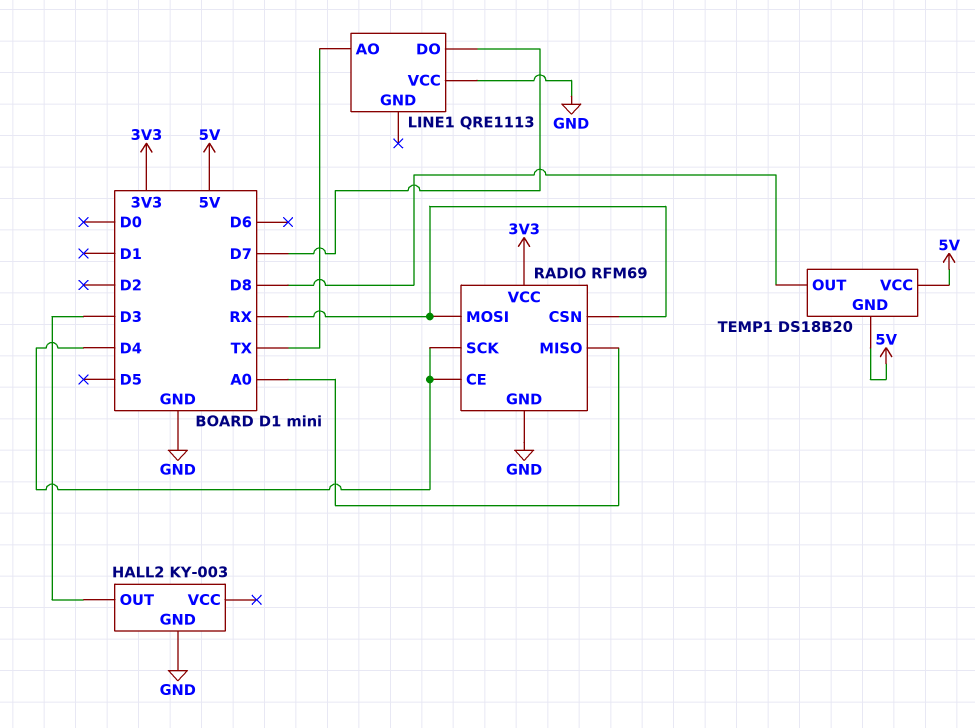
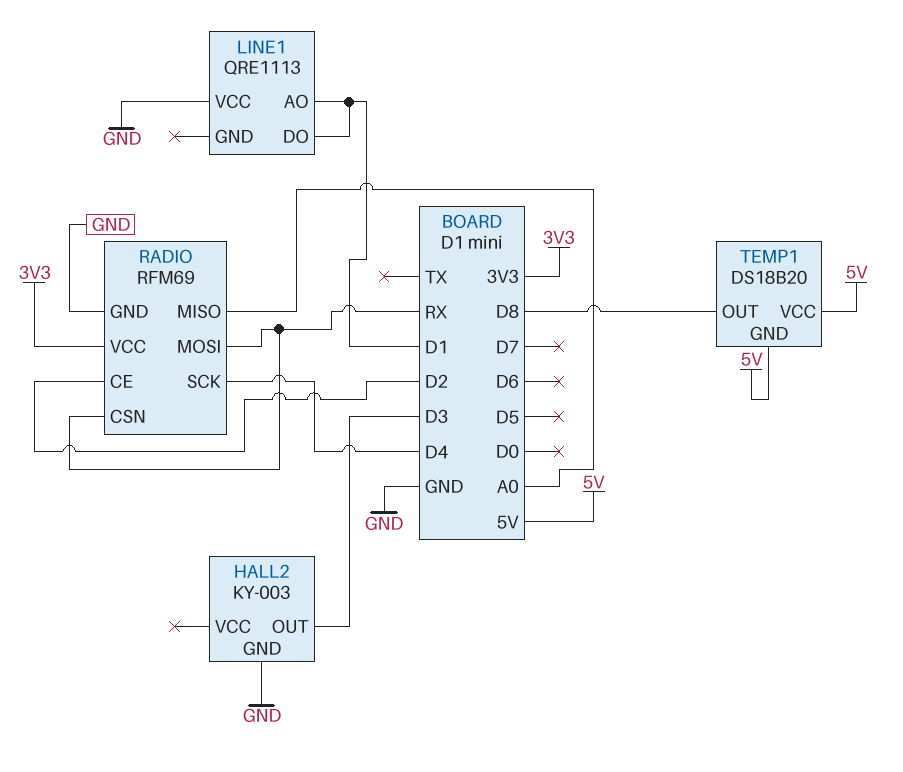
LINE1 pin AO: TX -> D1
LINE1 pin DO: D7 -> D1
RADIO pin CE: D4 -> D2

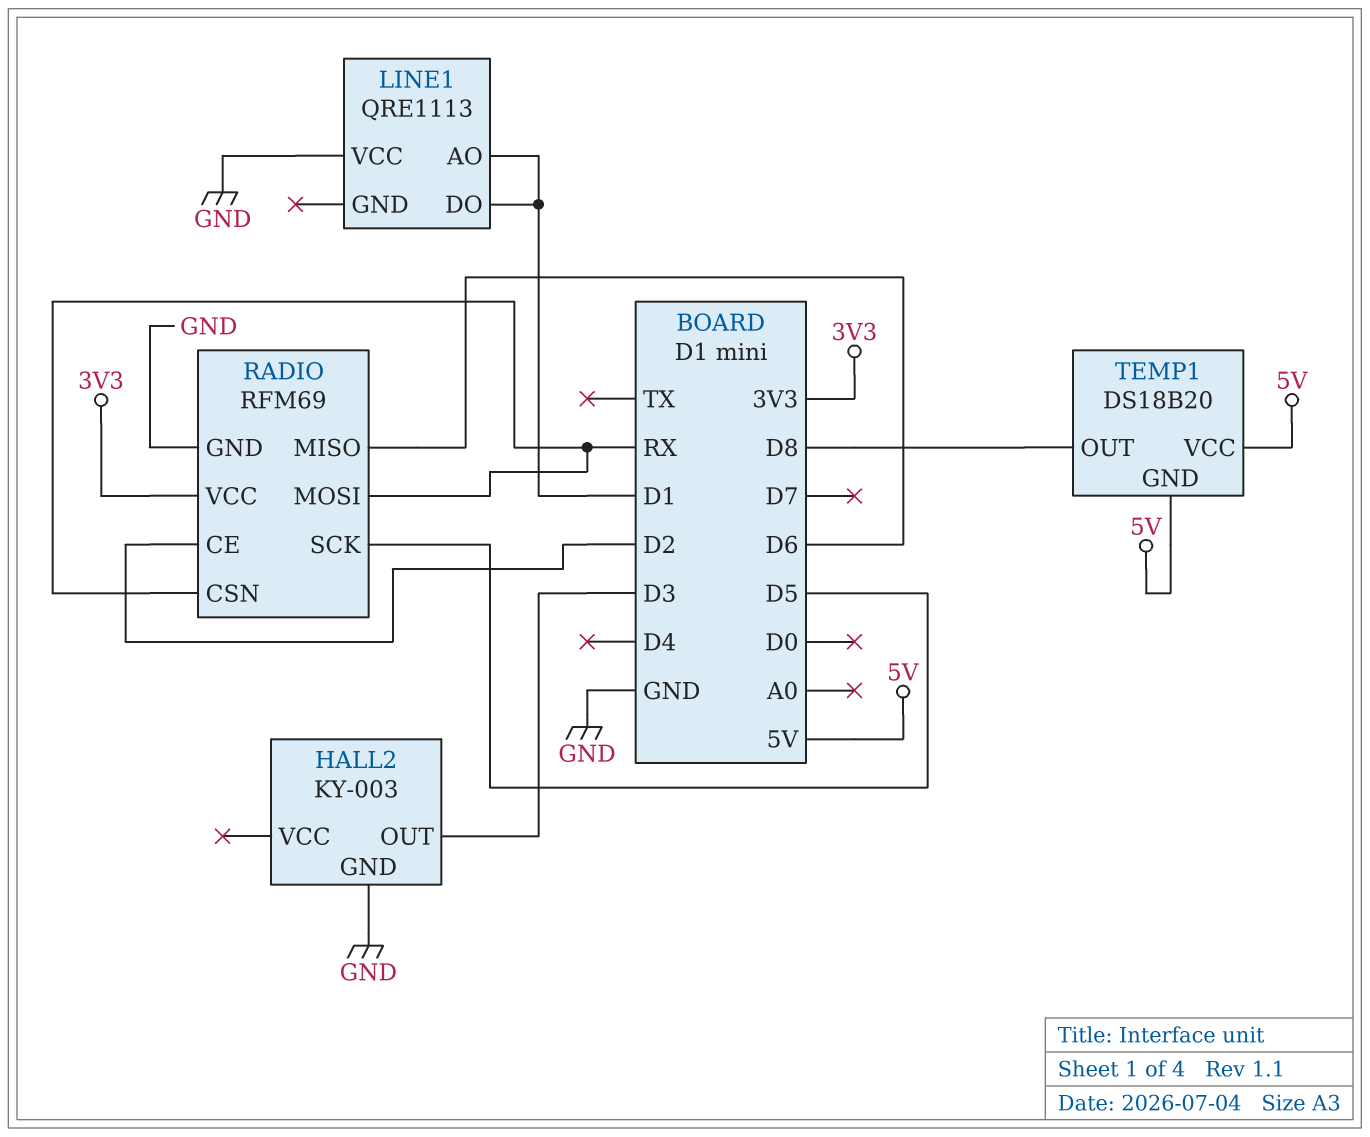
RADIO pin MISO: A0 -> D6
RADIO pin SCK: D4 -> D5

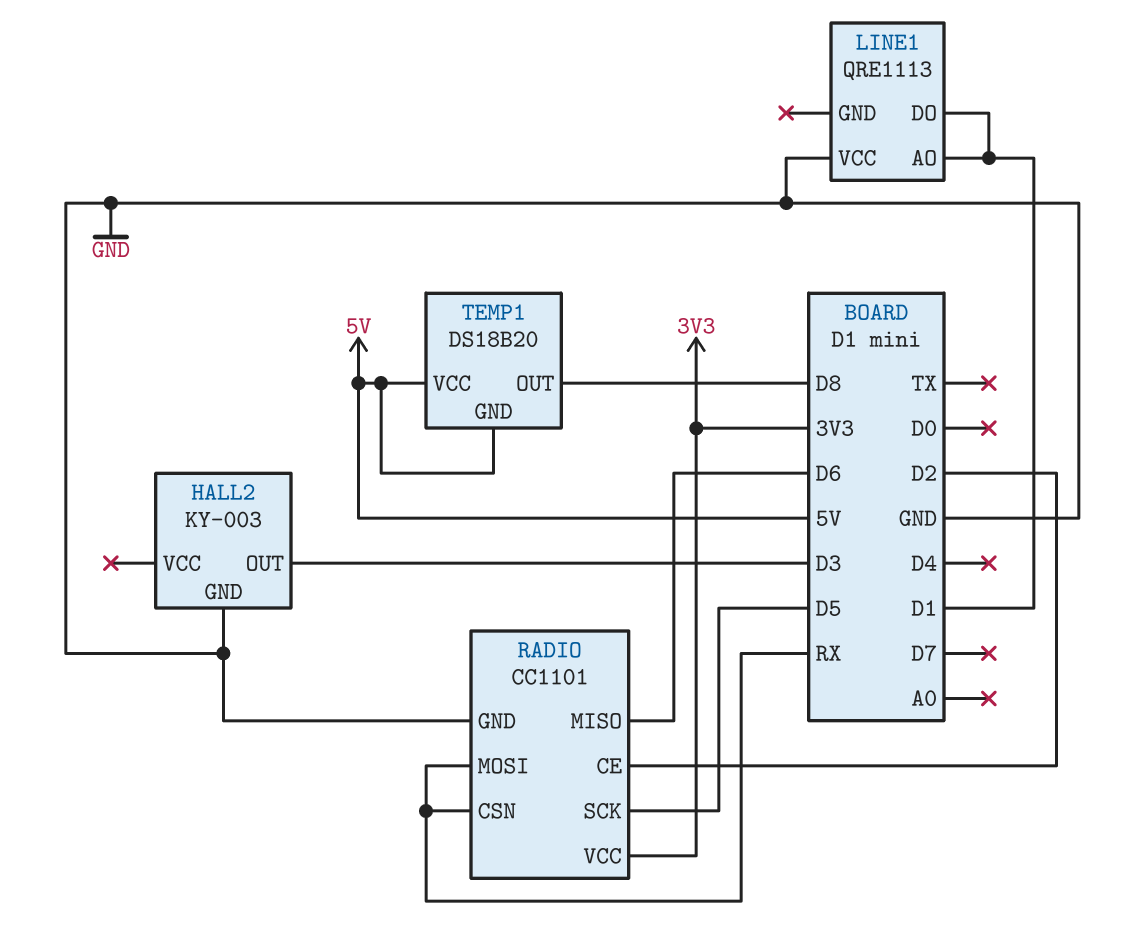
RADIO: RFM69 -> CC1101

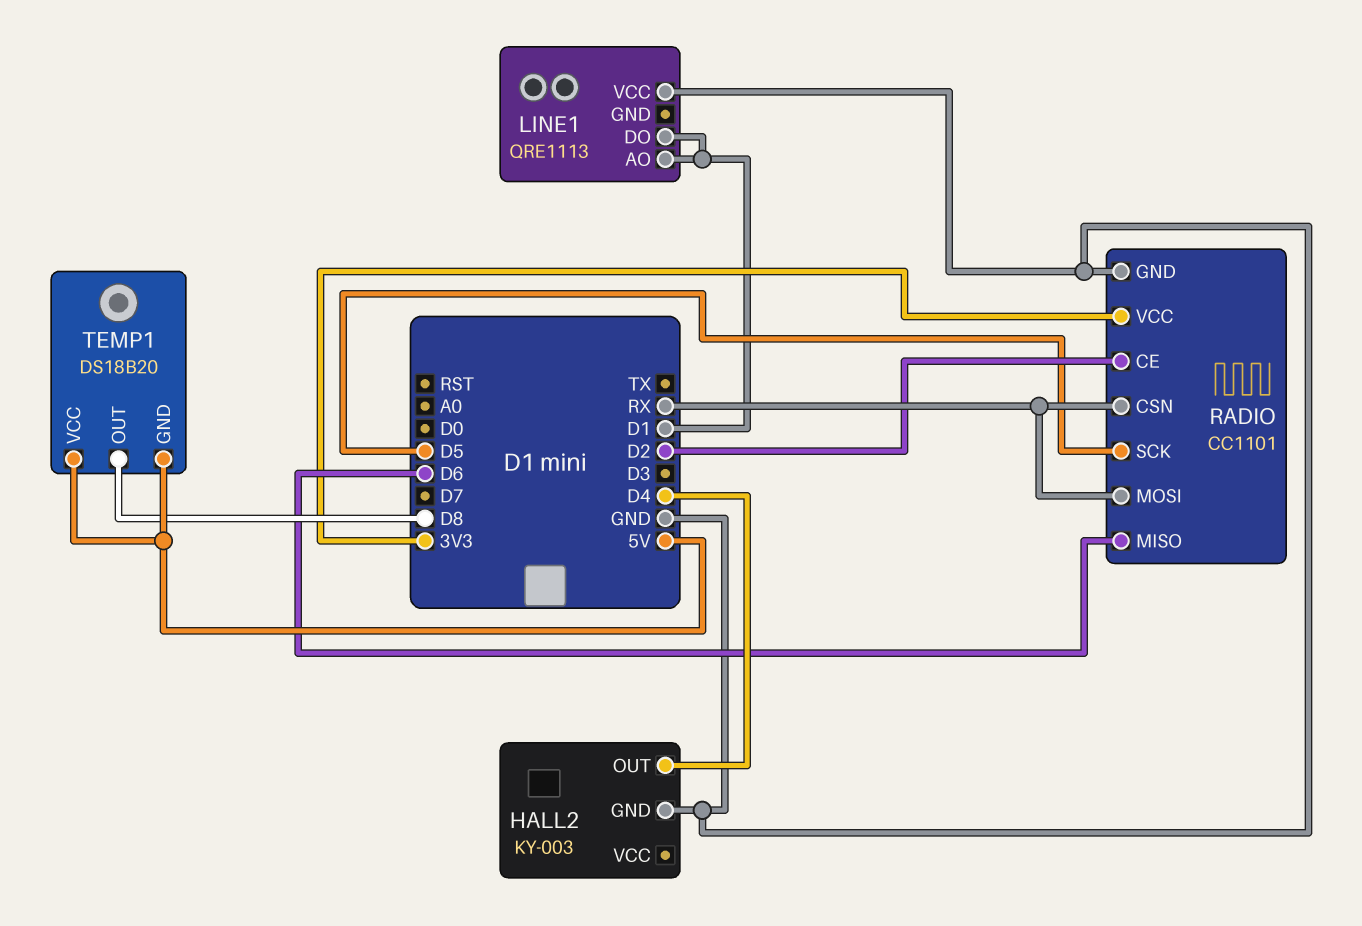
HALL2 pin OUT: D3 -> D4

